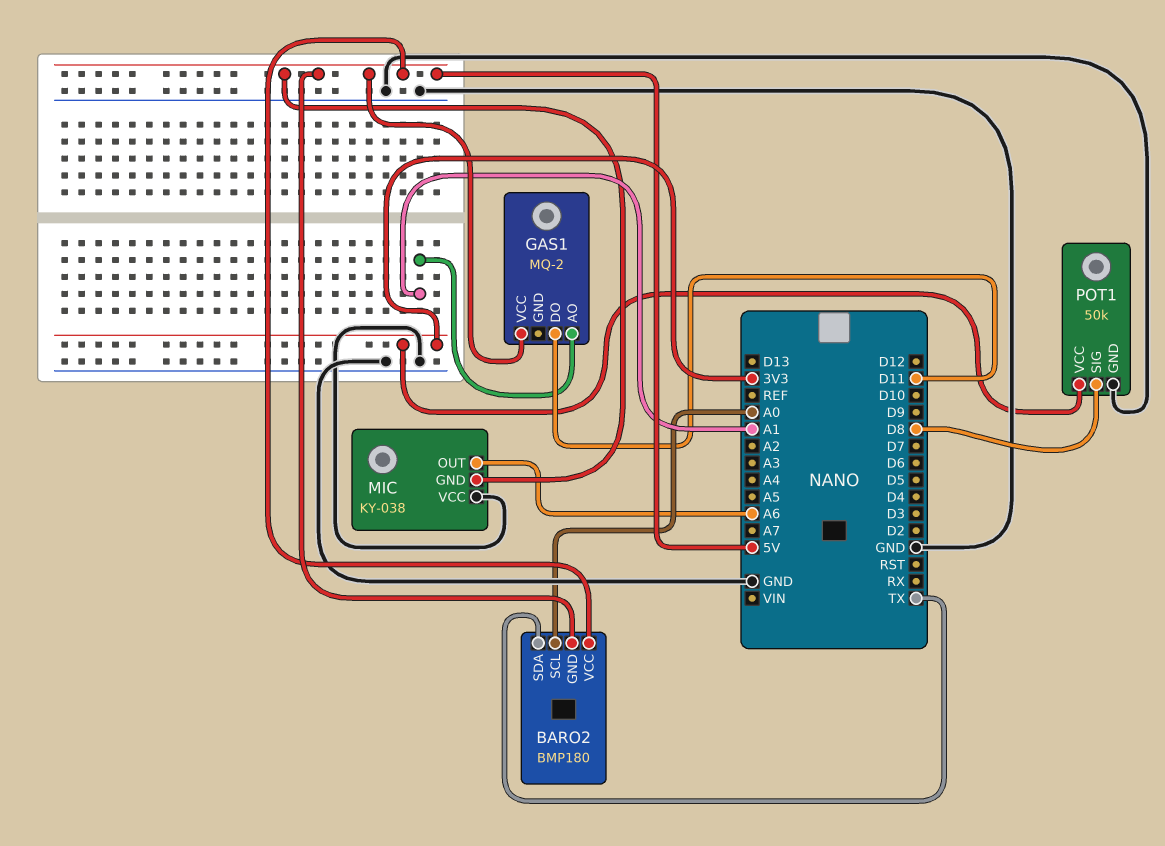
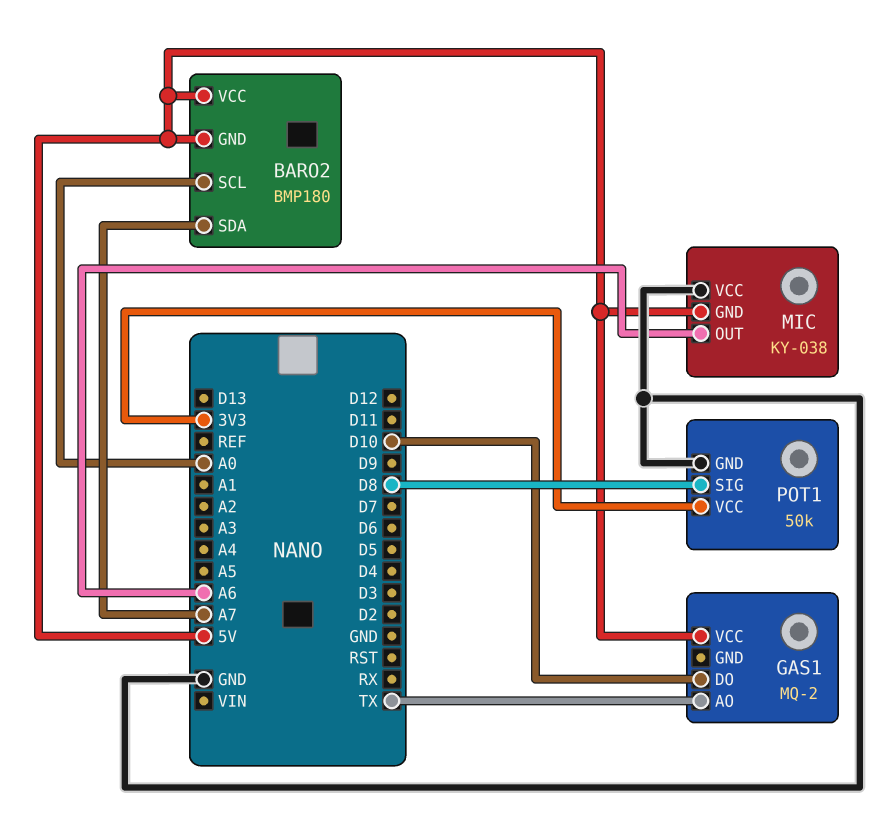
BARO2 pin SDA: TX -> A7
GAS1 pin AO: A1 -> TX
GAS1 pin DO: D11 -> D10

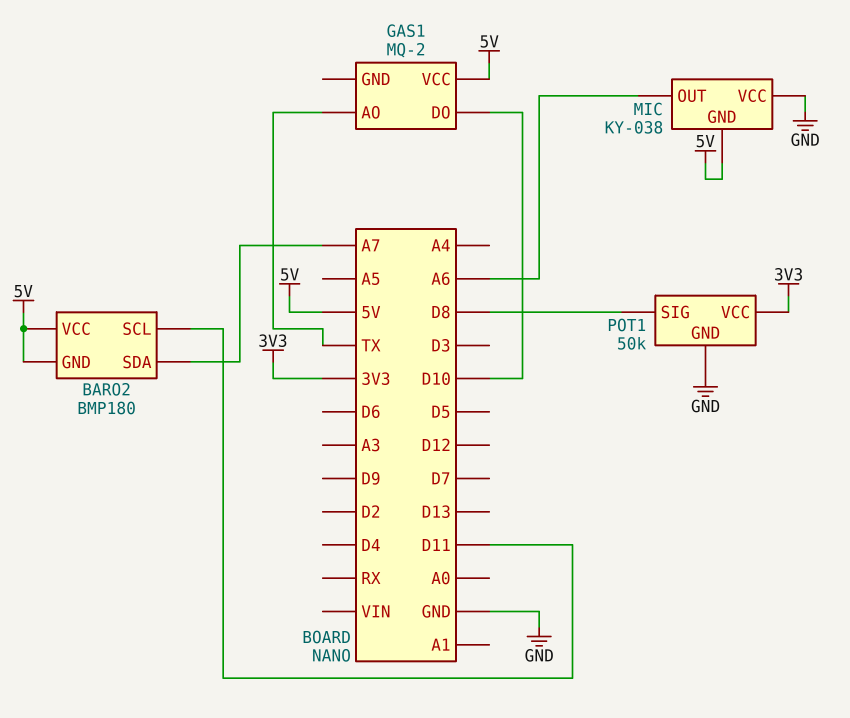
BARO2 pin SCL: A0 -> D11

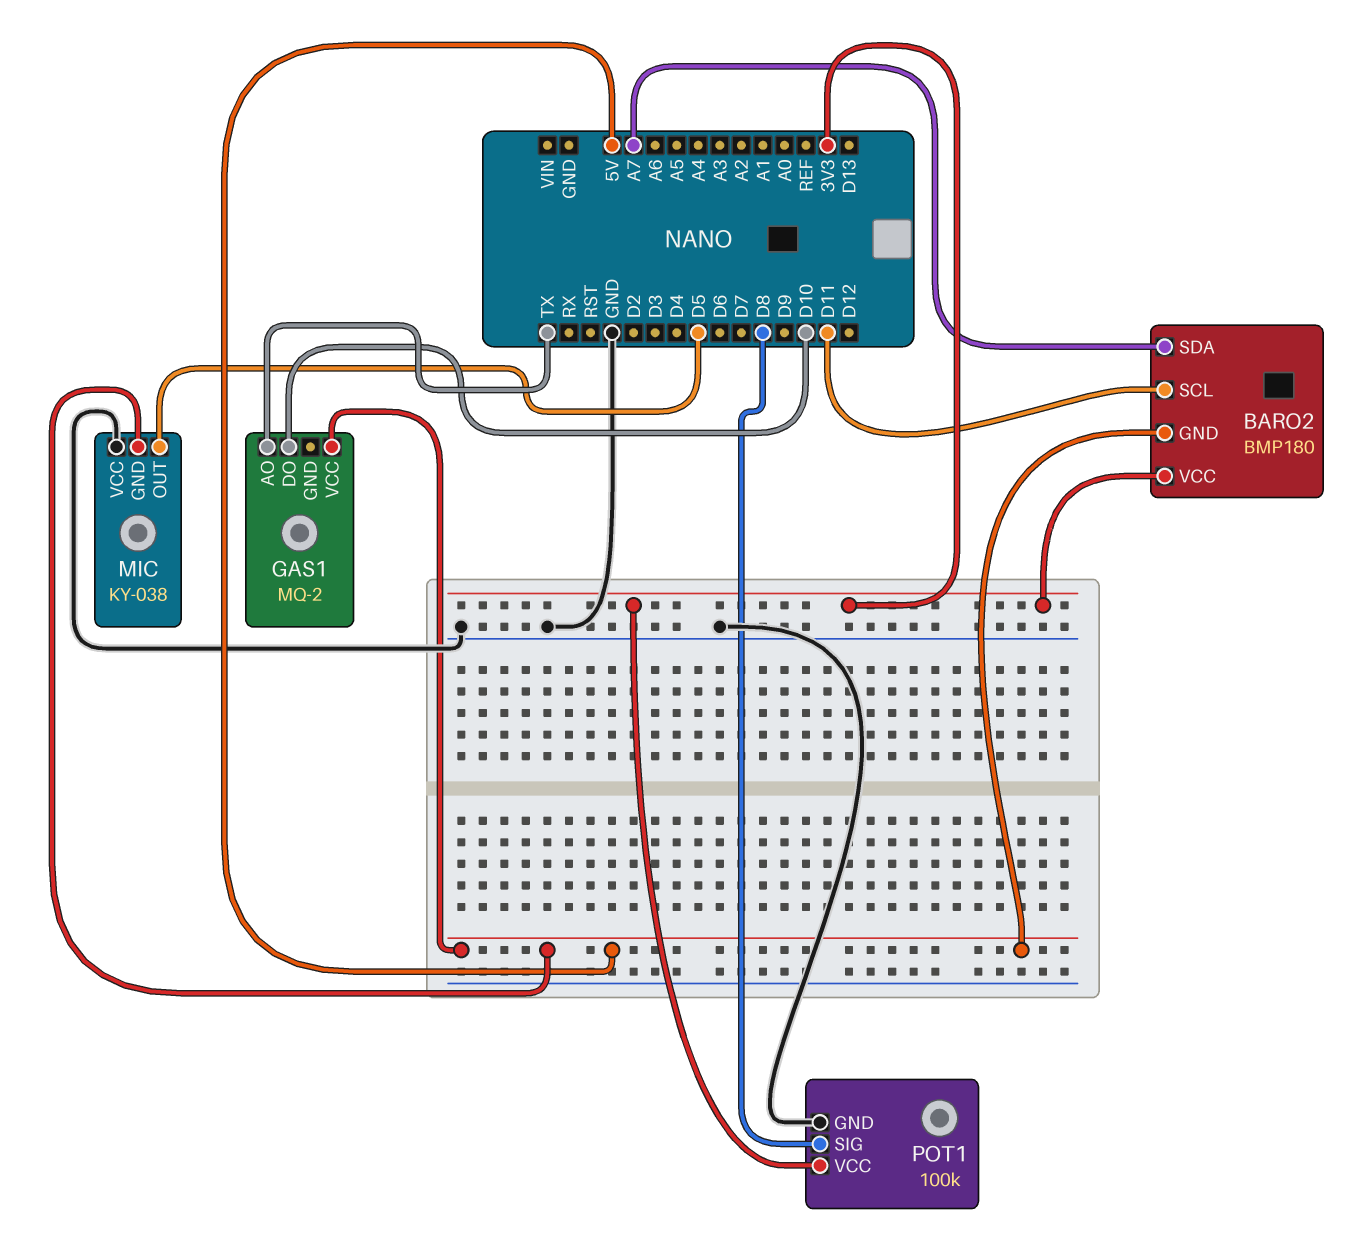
BARO2 pin VCC: 5V -> 3V3
MIC pin OUT: A6 -> D5
POT1: 50k -> 100k

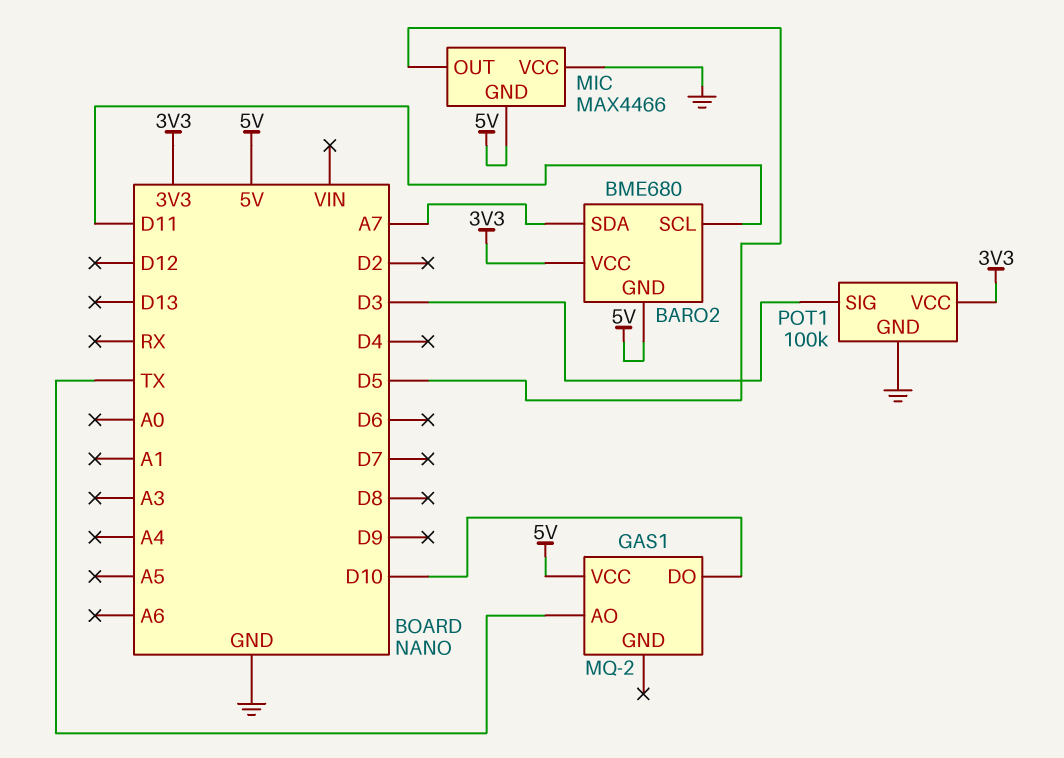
BARO2: BMP180 -> BME680
MIC: KY-038 -> MAX4466
POT1 pin SIG: D8 -> D3

